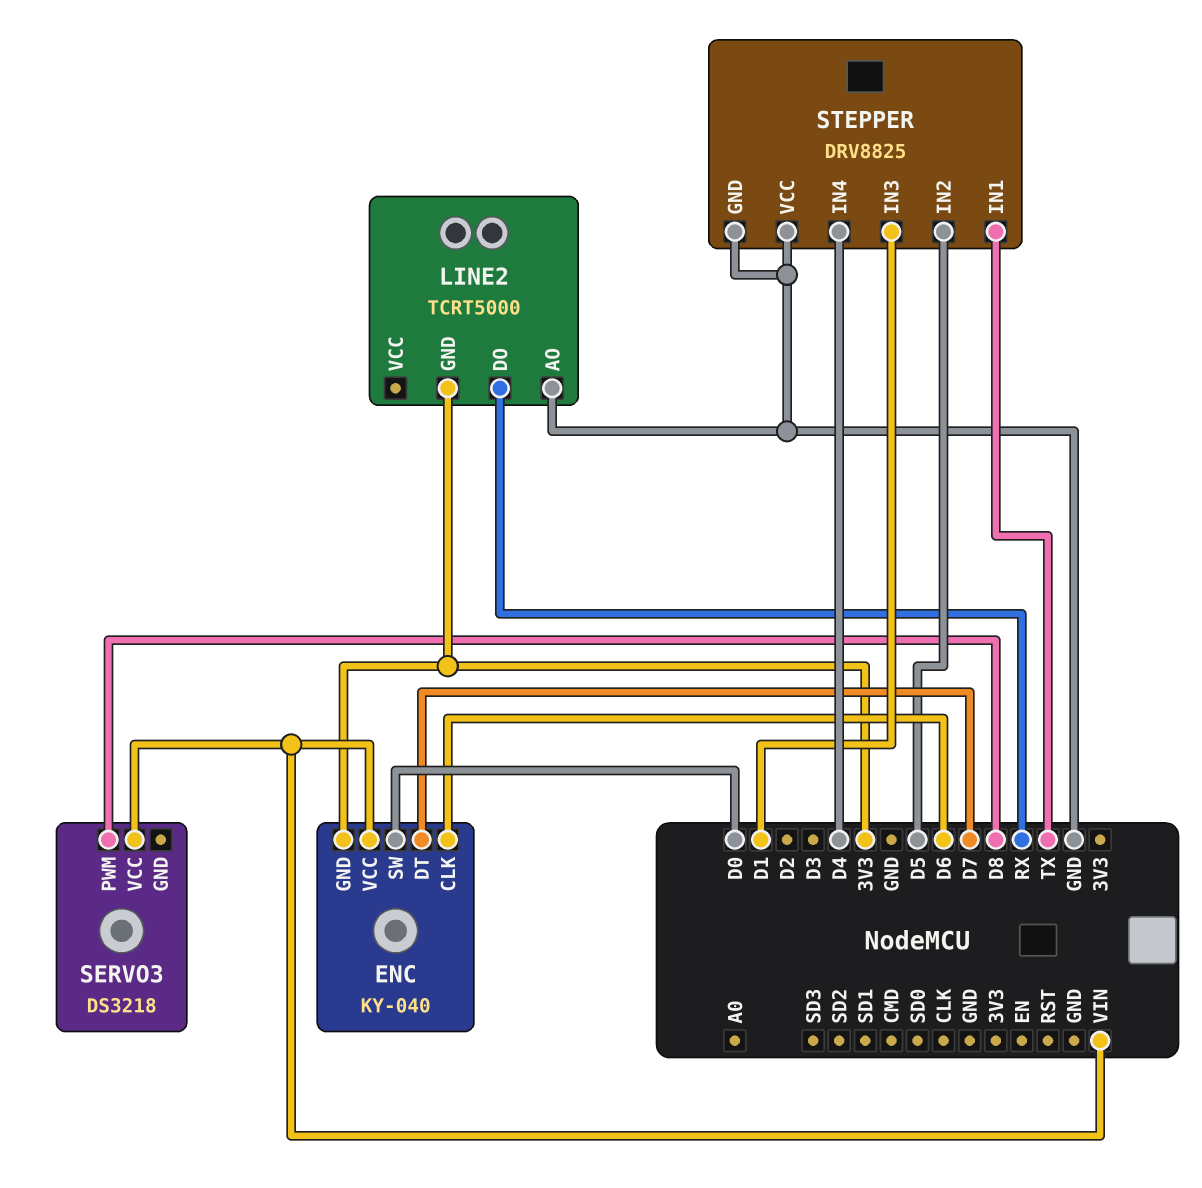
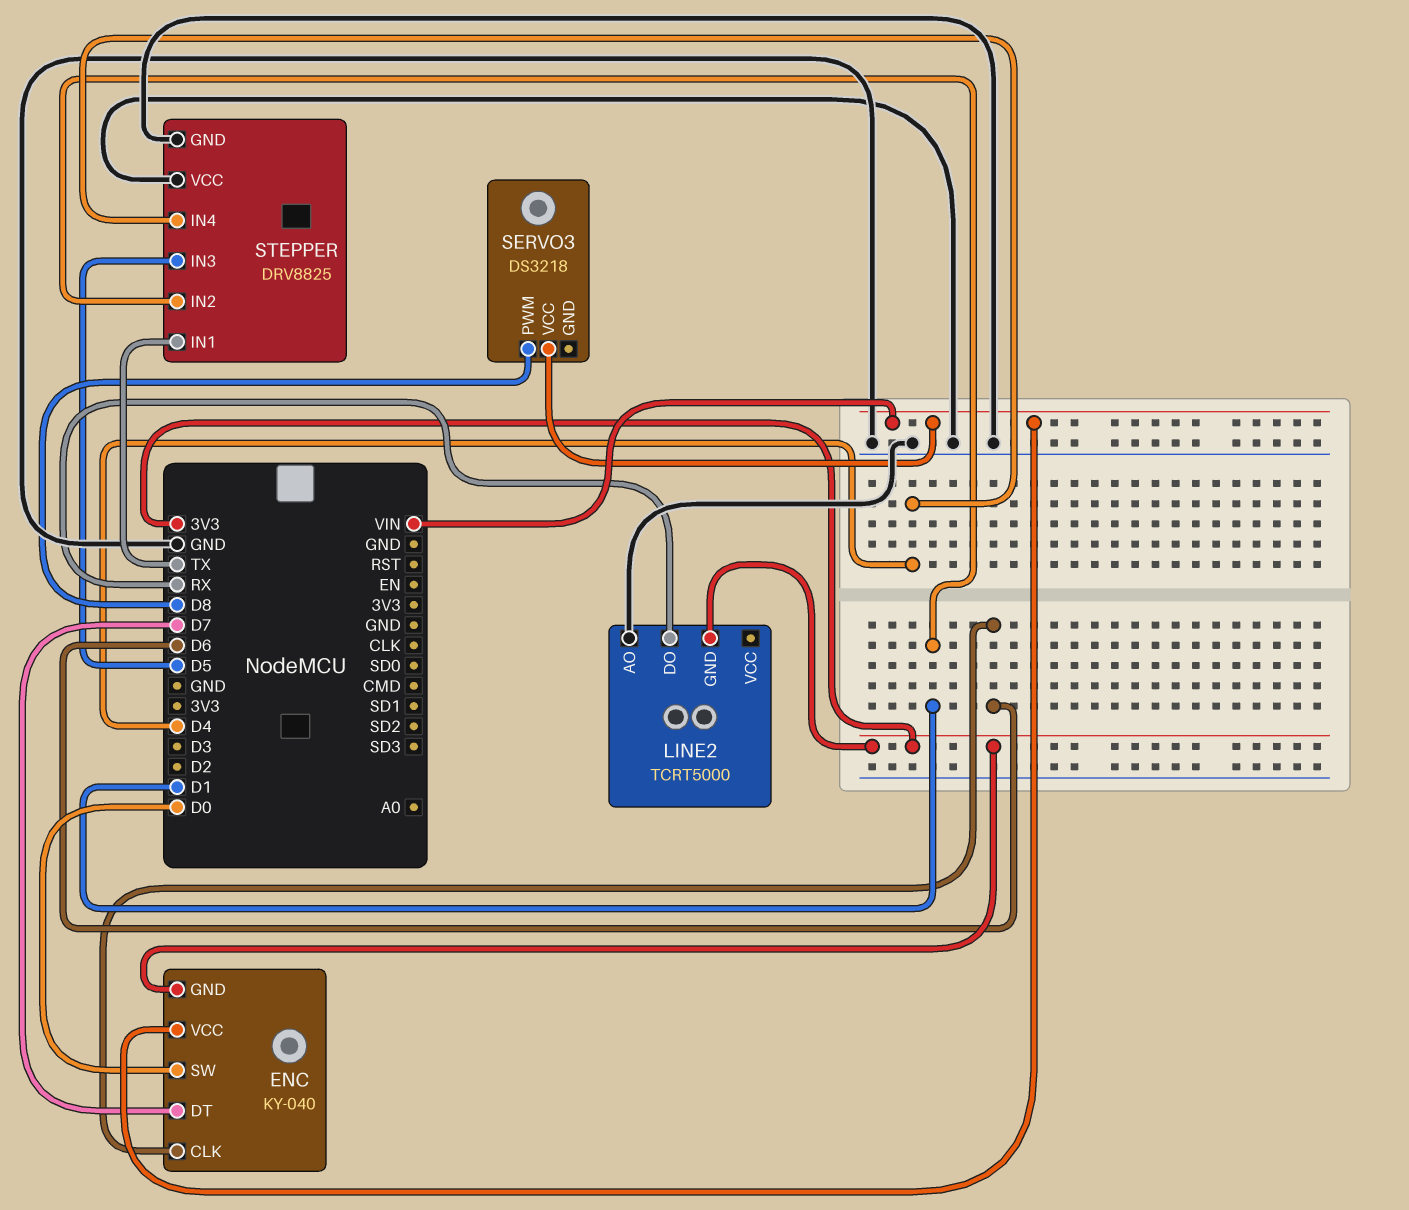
STEPPER pin IN2: D5 -> D1
STEPPER pin IN3: D1 -> D5

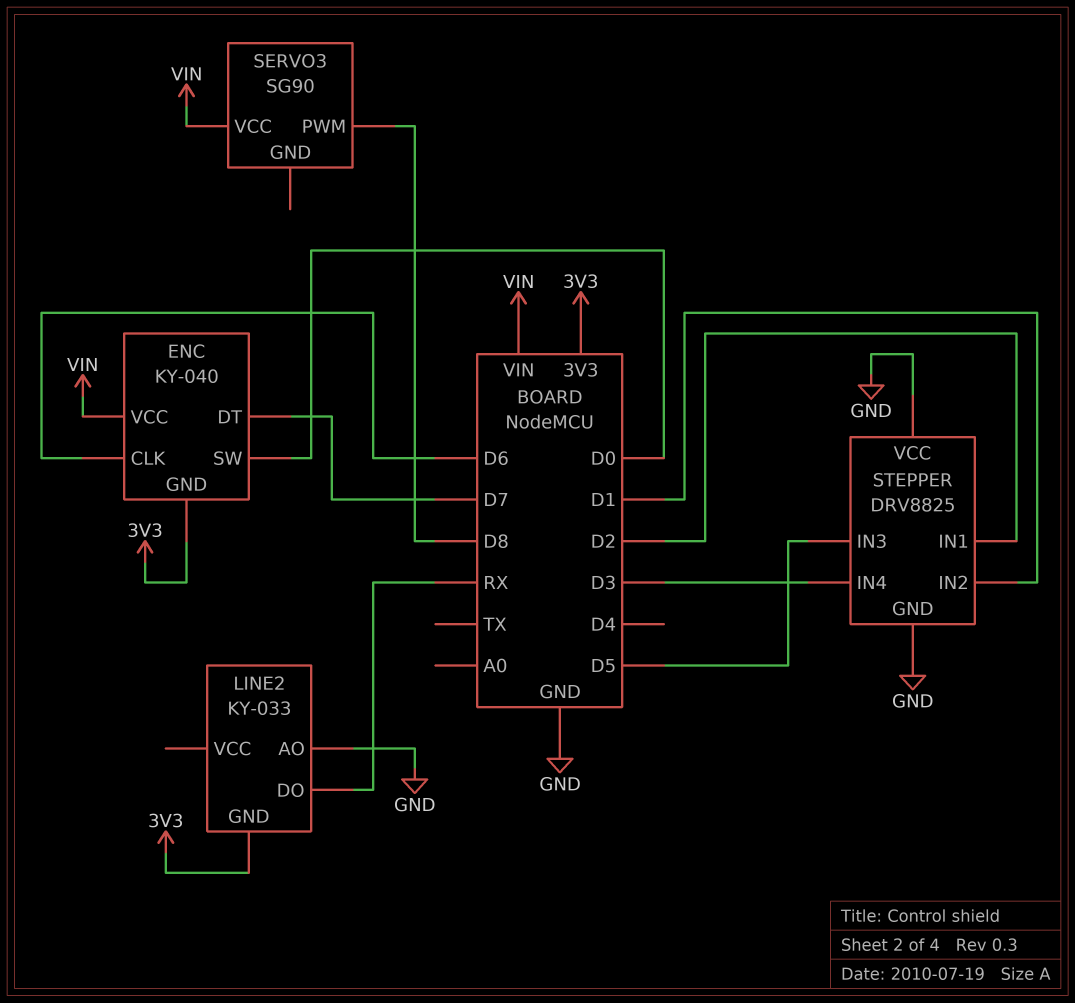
LINE2: TCRT5000 -> KY-033
SERVO3: DS3218 -> SG90
STEPPER pin IN1: TX -> D2
STEPPER pin IN4: D4 -> D3

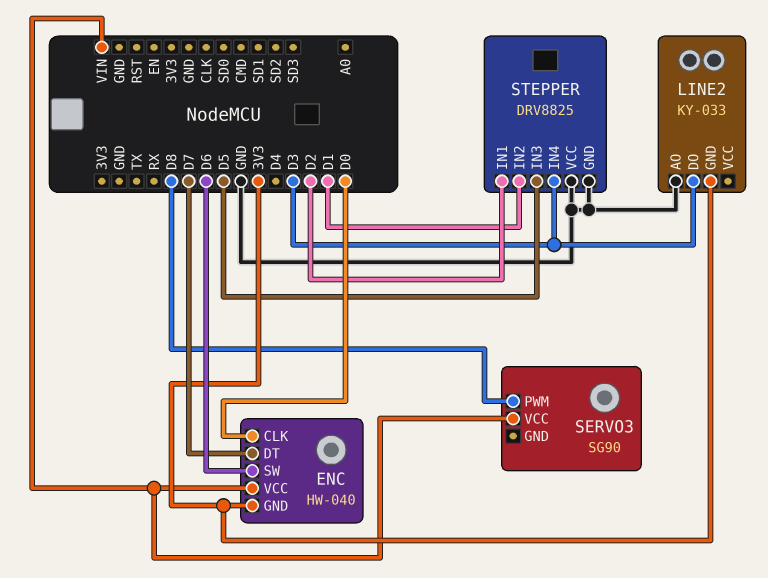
ENC: KY-040 -> HW-040
ENC pin CLK: D6 -> D0
ENC pin SW: D0 -> D6
LINE2 pin DO: RX -> D3

